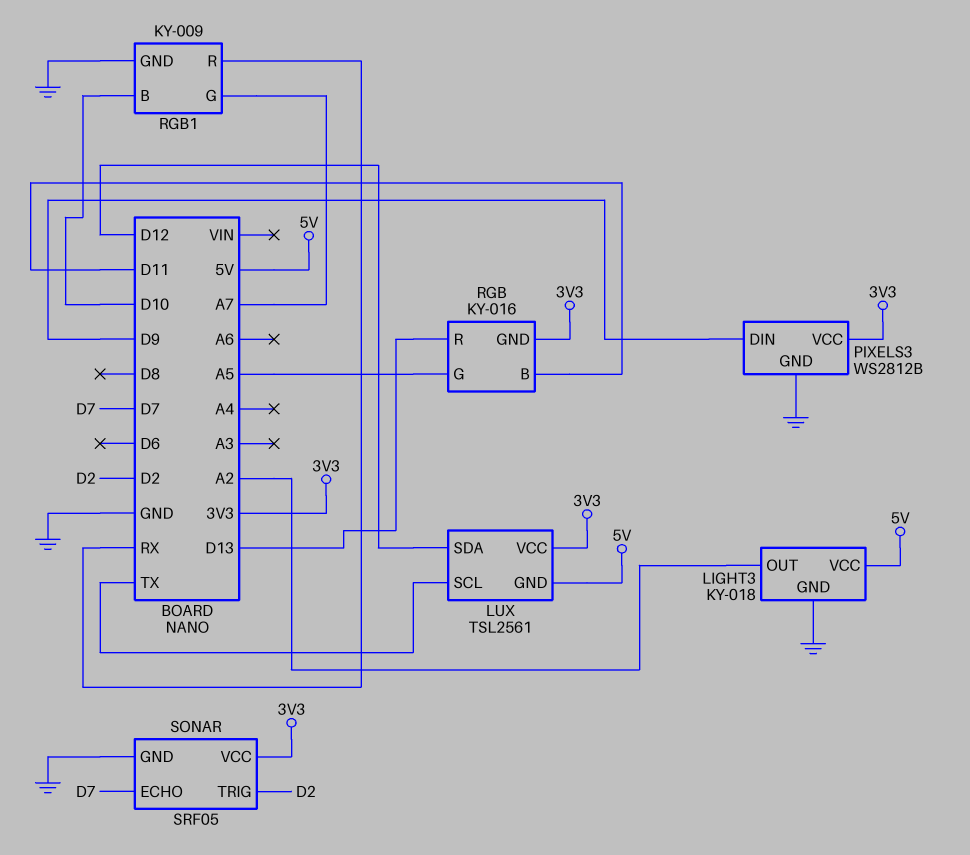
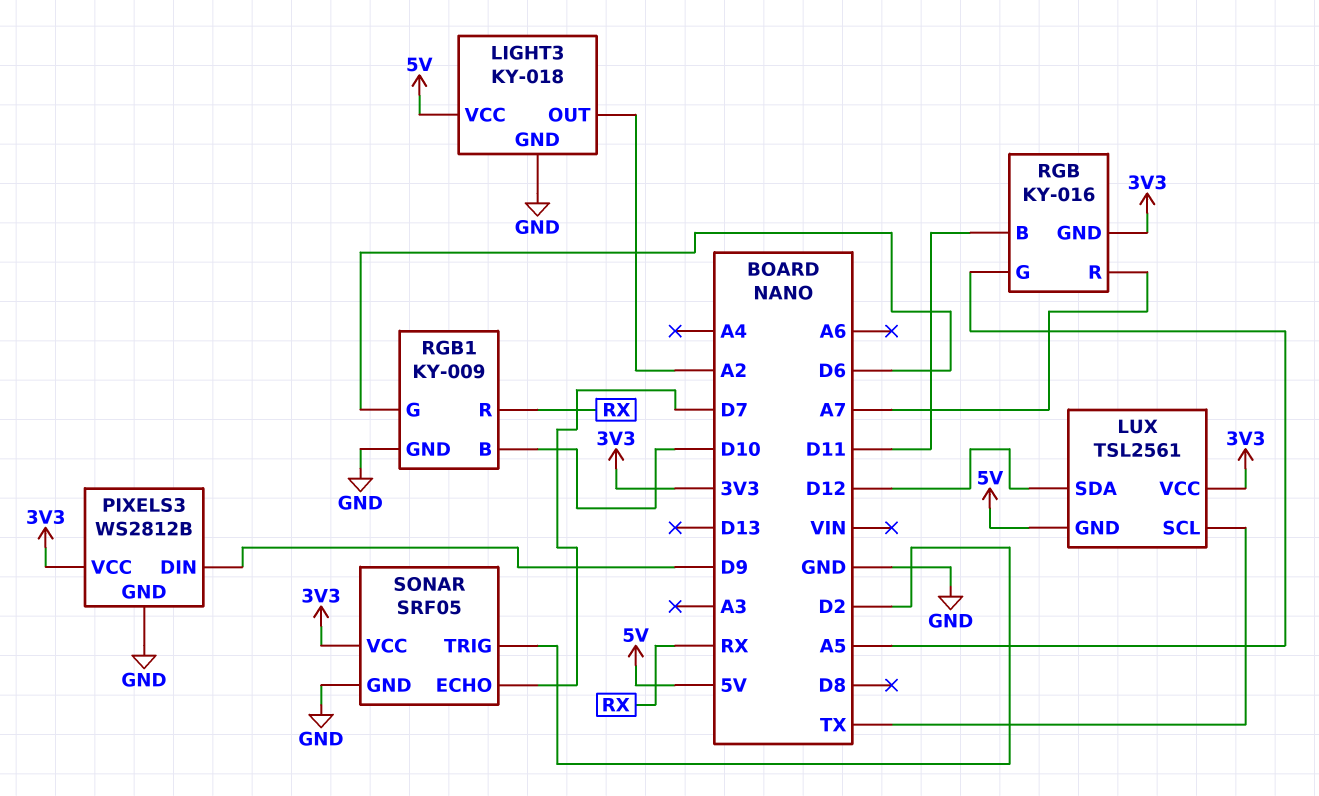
RGB pin R: D13 -> A7
RGB1 pin G: A7 -> D6

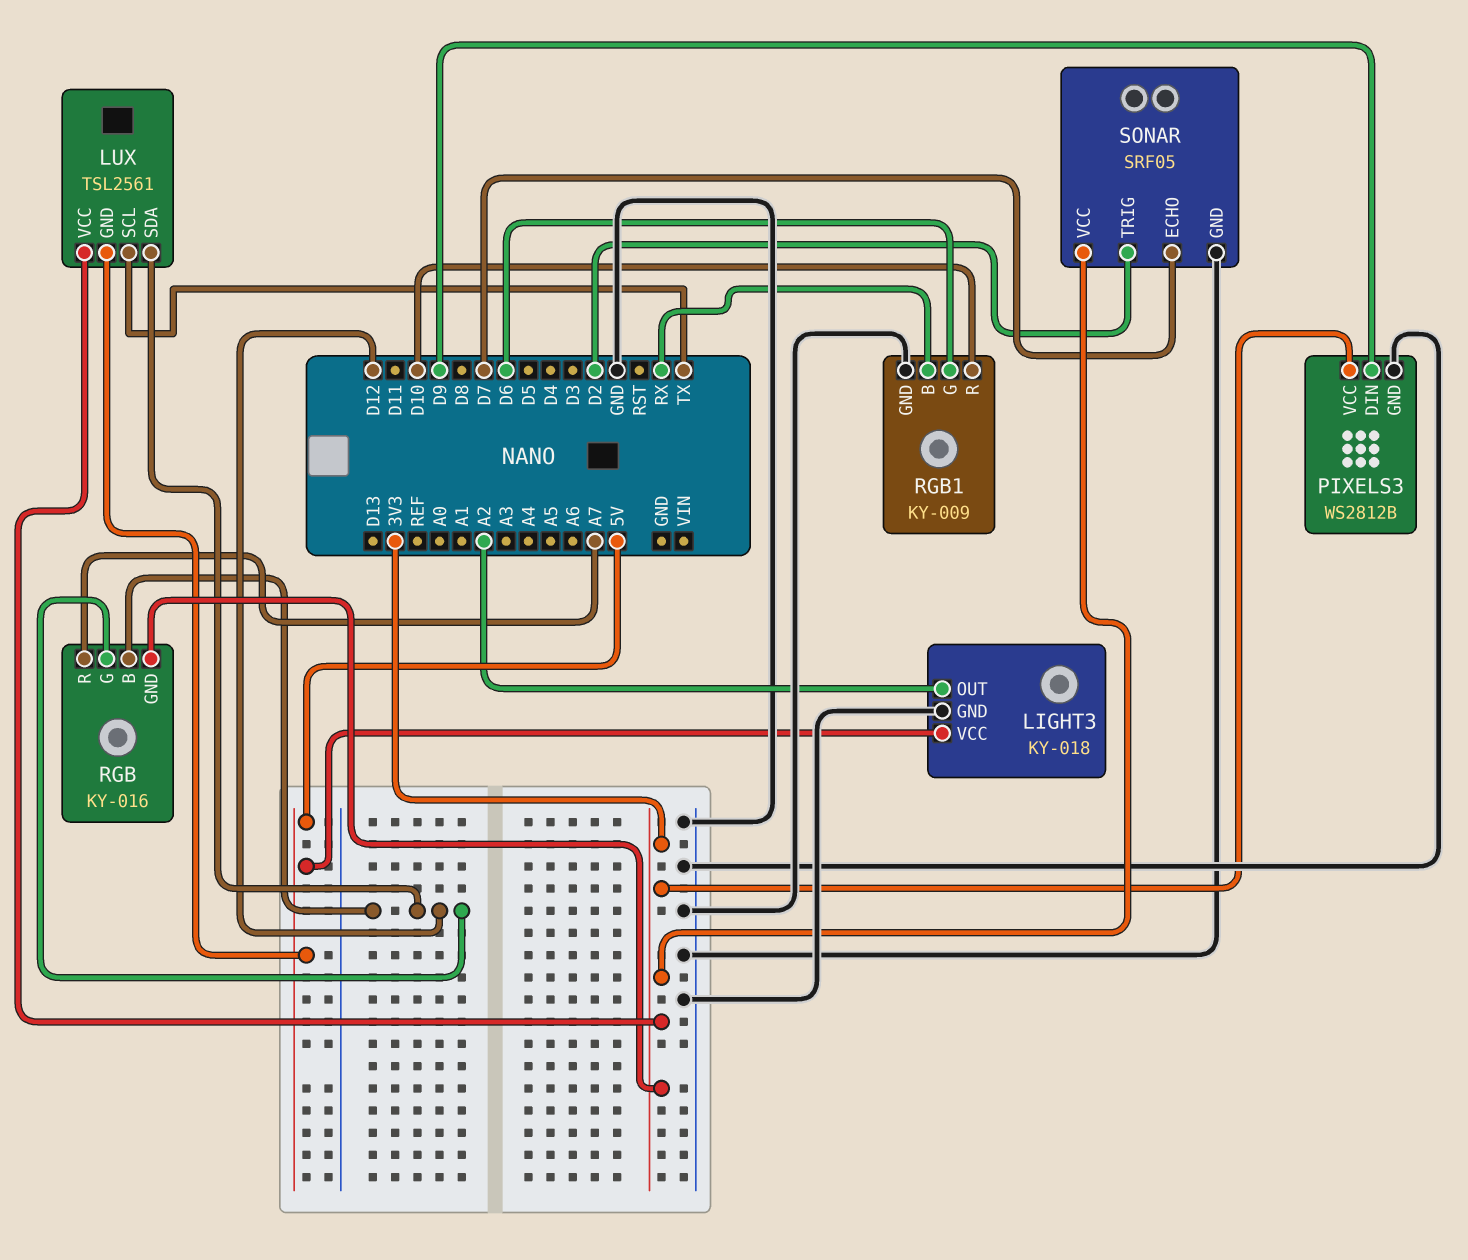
RGB pin B: D11 -> D12
RGB pin G: A5 -> D12
RGB1 pin B: D10 -> RX
RGB1 pin R: RX -> D10

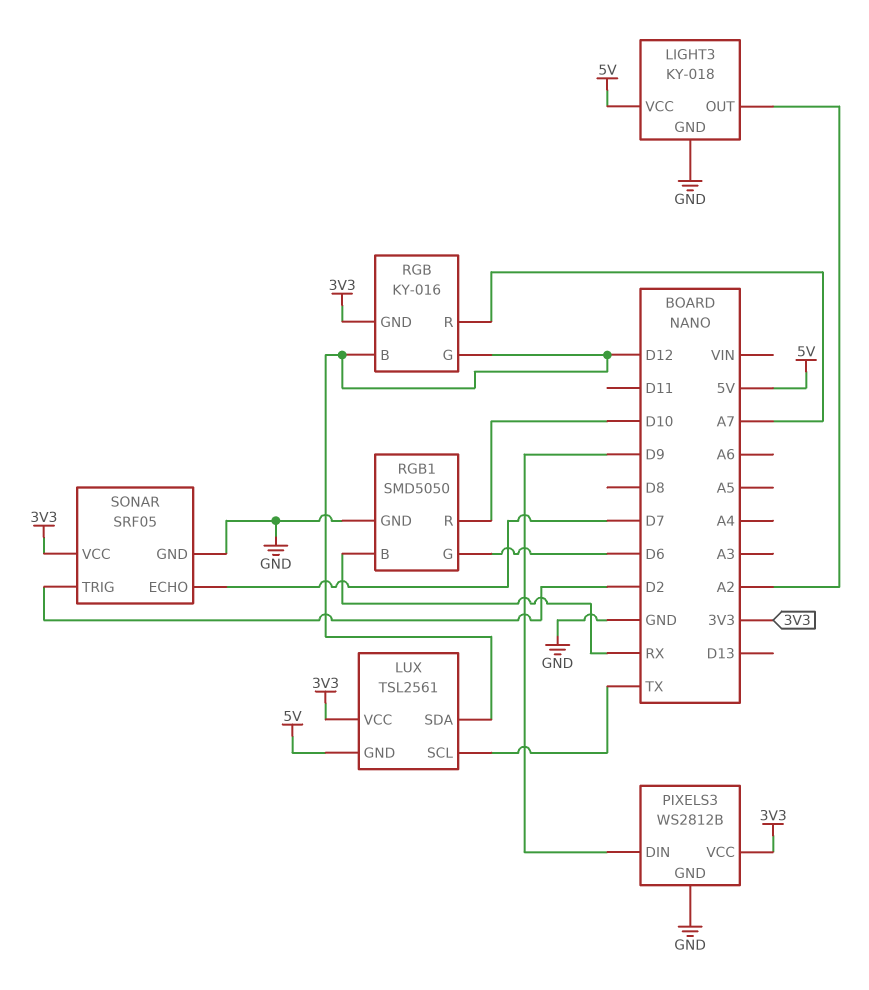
RGB1: KY-009 -> SMD5050

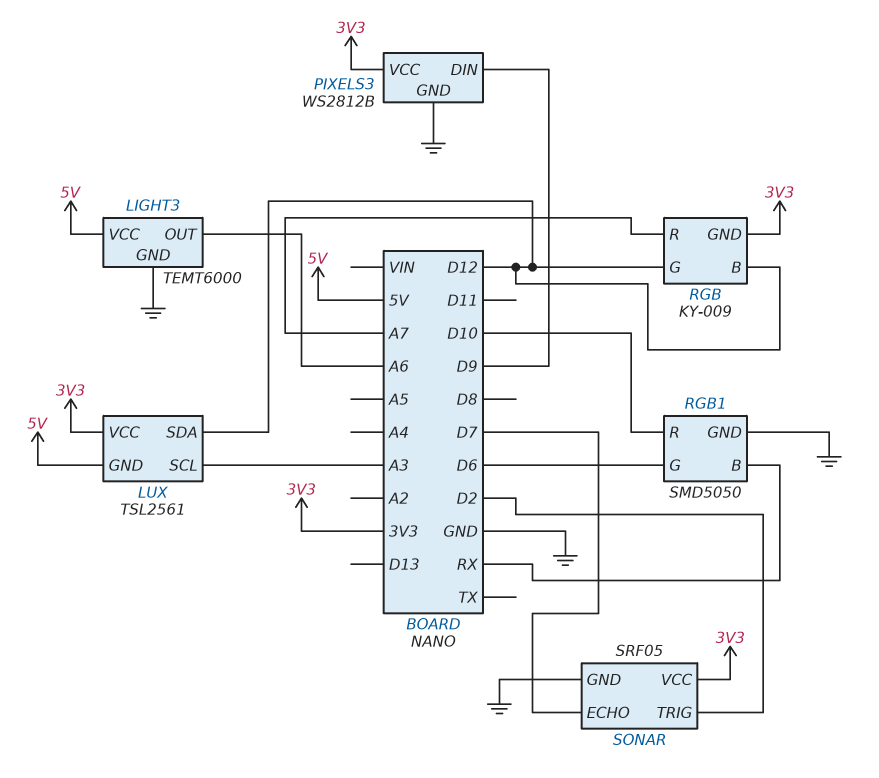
LIGHT3: KY-018 -> TEMT6000
LIGHT3 pin OUT: A2 -> A6
LUX pin SCL: TX -> A3
RGB: KY-016 -> KY-009

